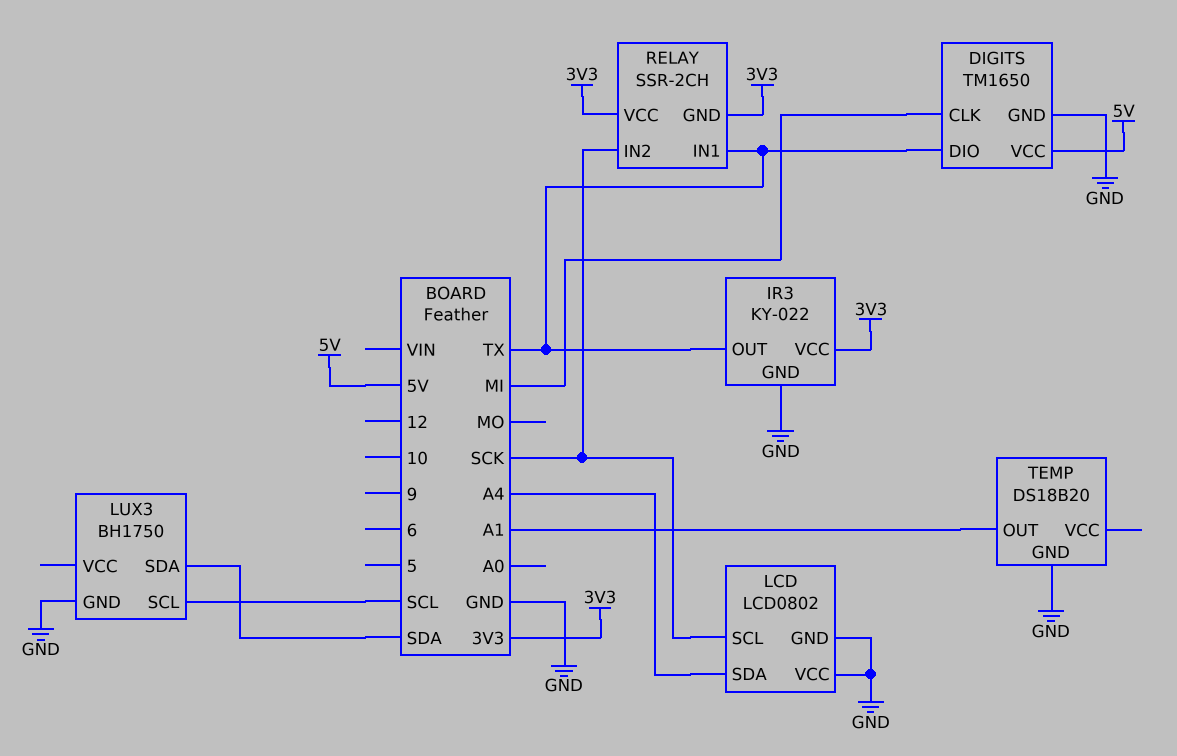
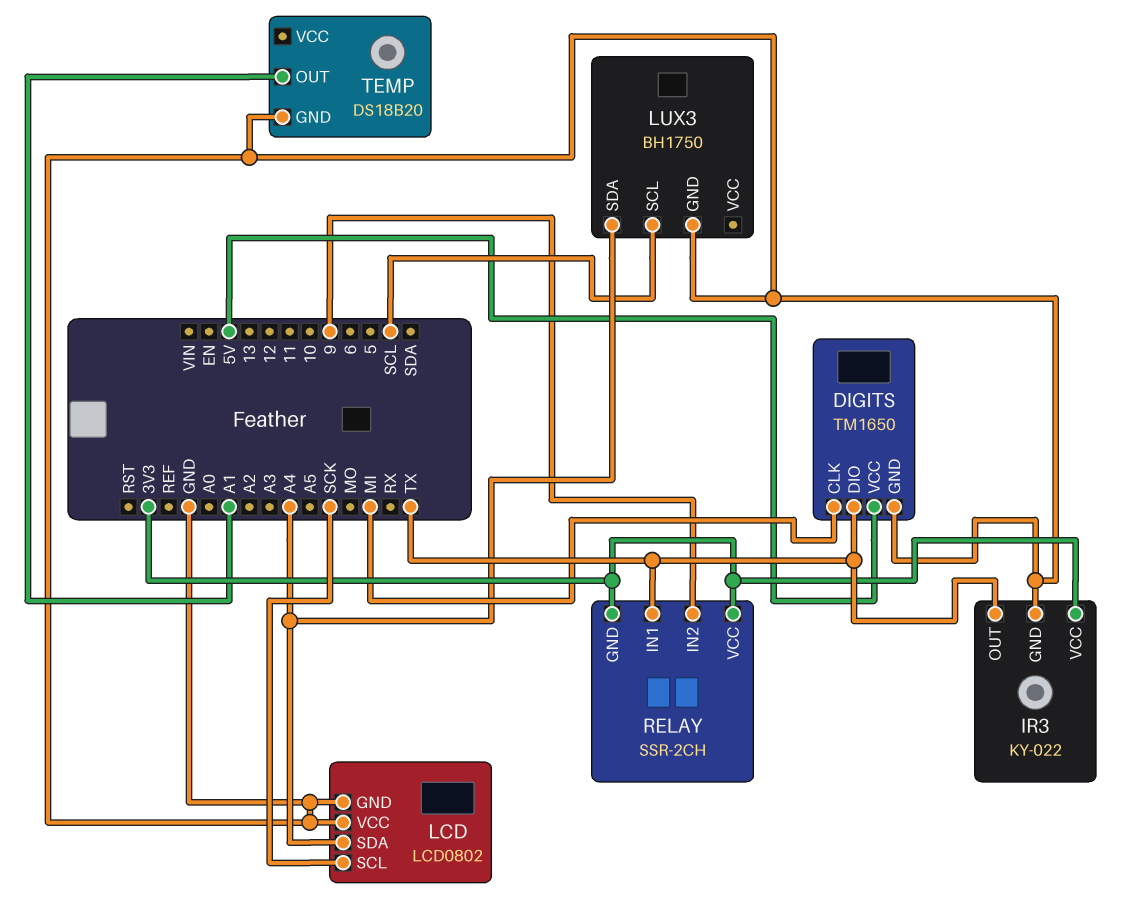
LUX3 pin SDA: SDA -> A4
RELAY pin IN2: SCK -> 9

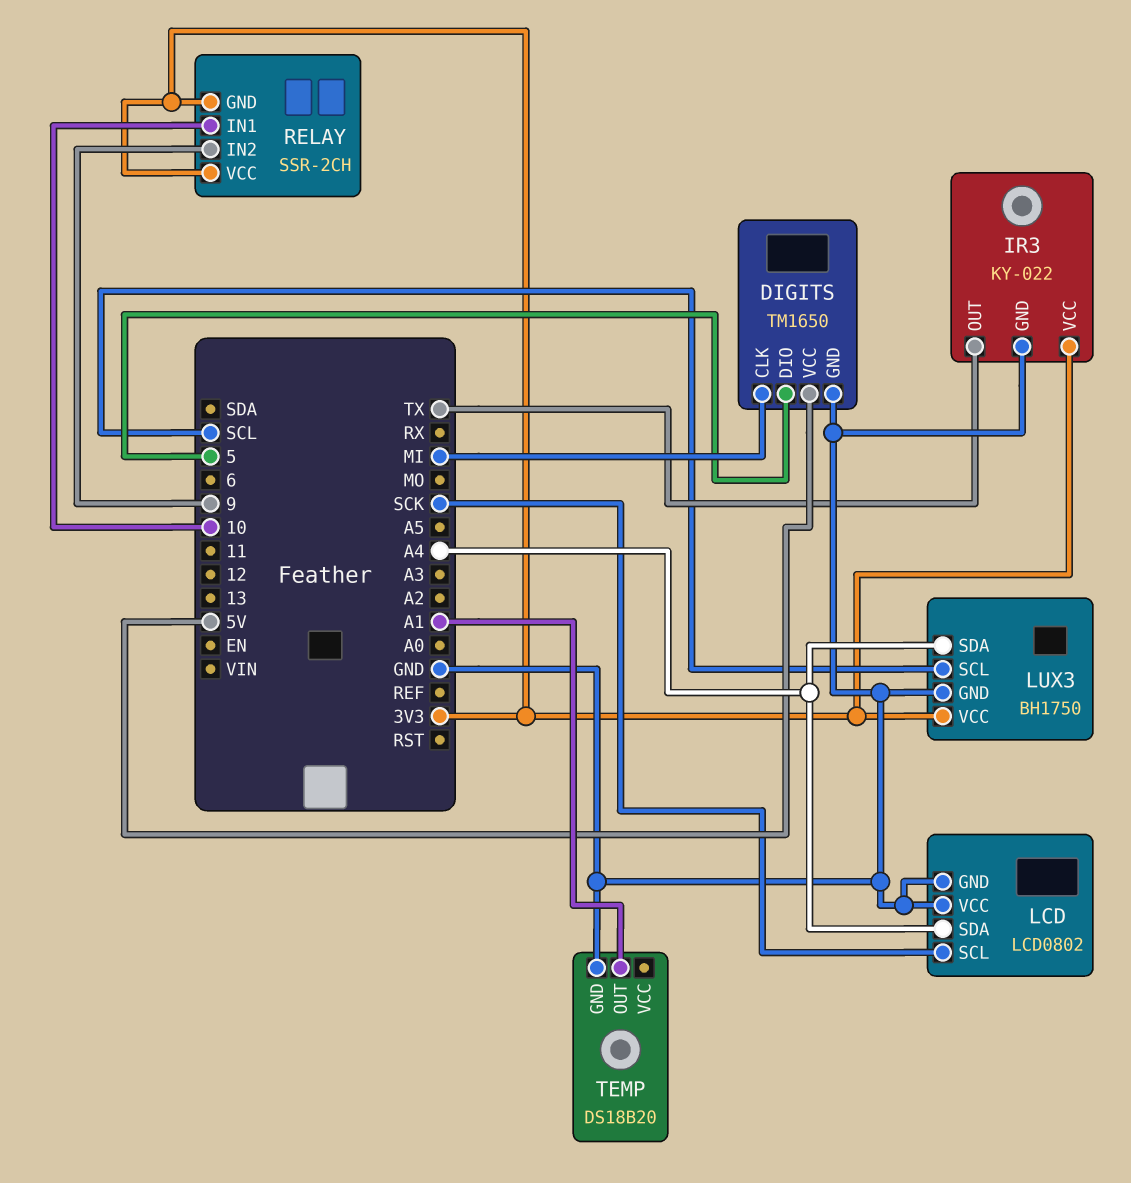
DIGITS pin DIO: TX -> 5
LUX3 pin VCC: none -> 3V3
RELAY pin IN1: TX -> 10

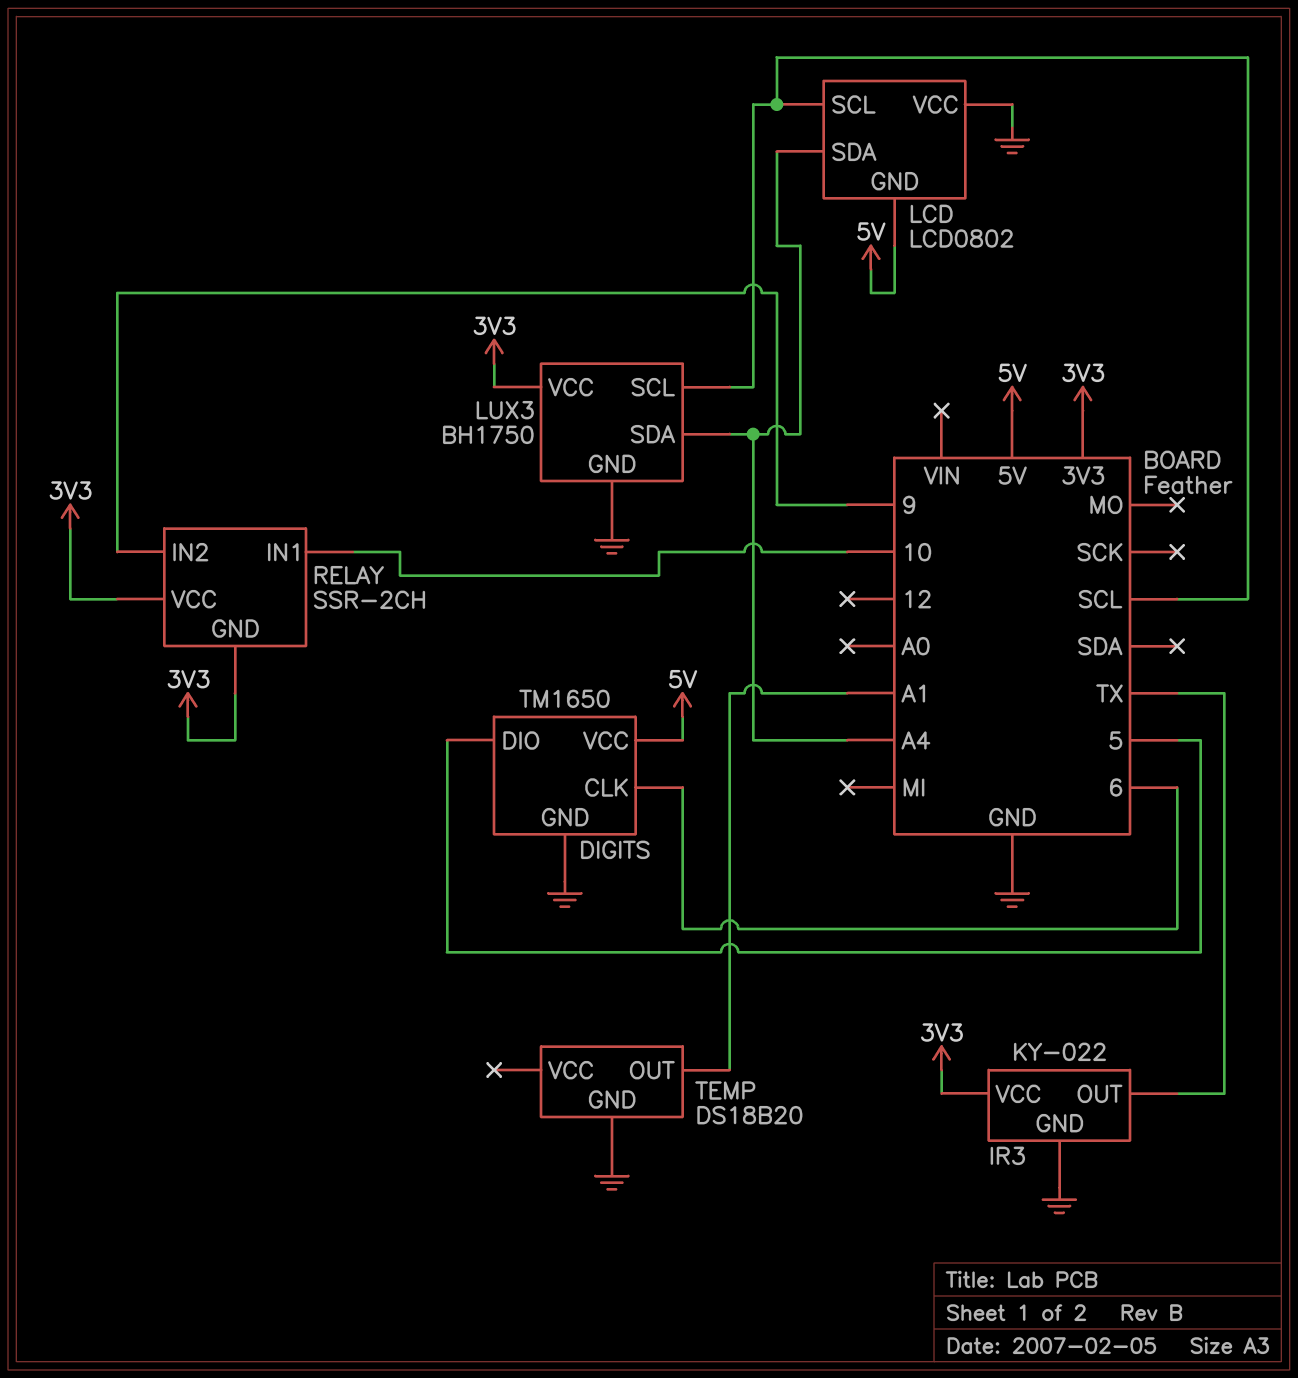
DIGITS pin CLK: MI -> 6
LCD pin GND: GND -> 5V
LCD pin SCL: SCK -> SCL

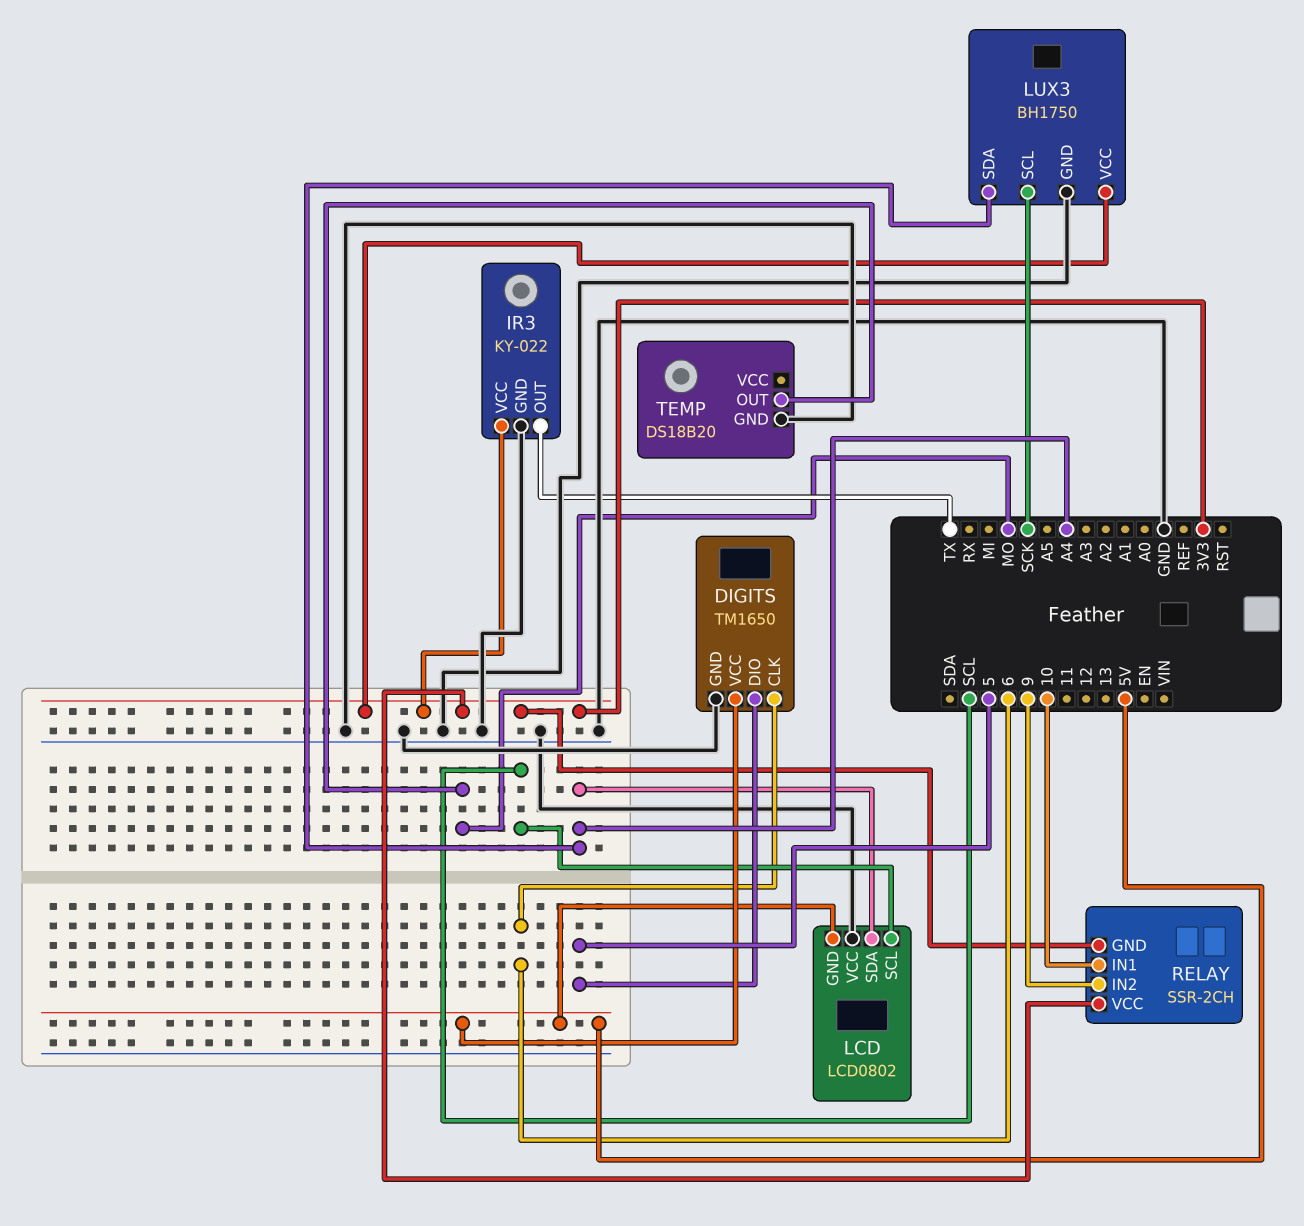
LUX3 pin SCL: SCL -> SCK
TEMP pin OUT: A1 -> MO

